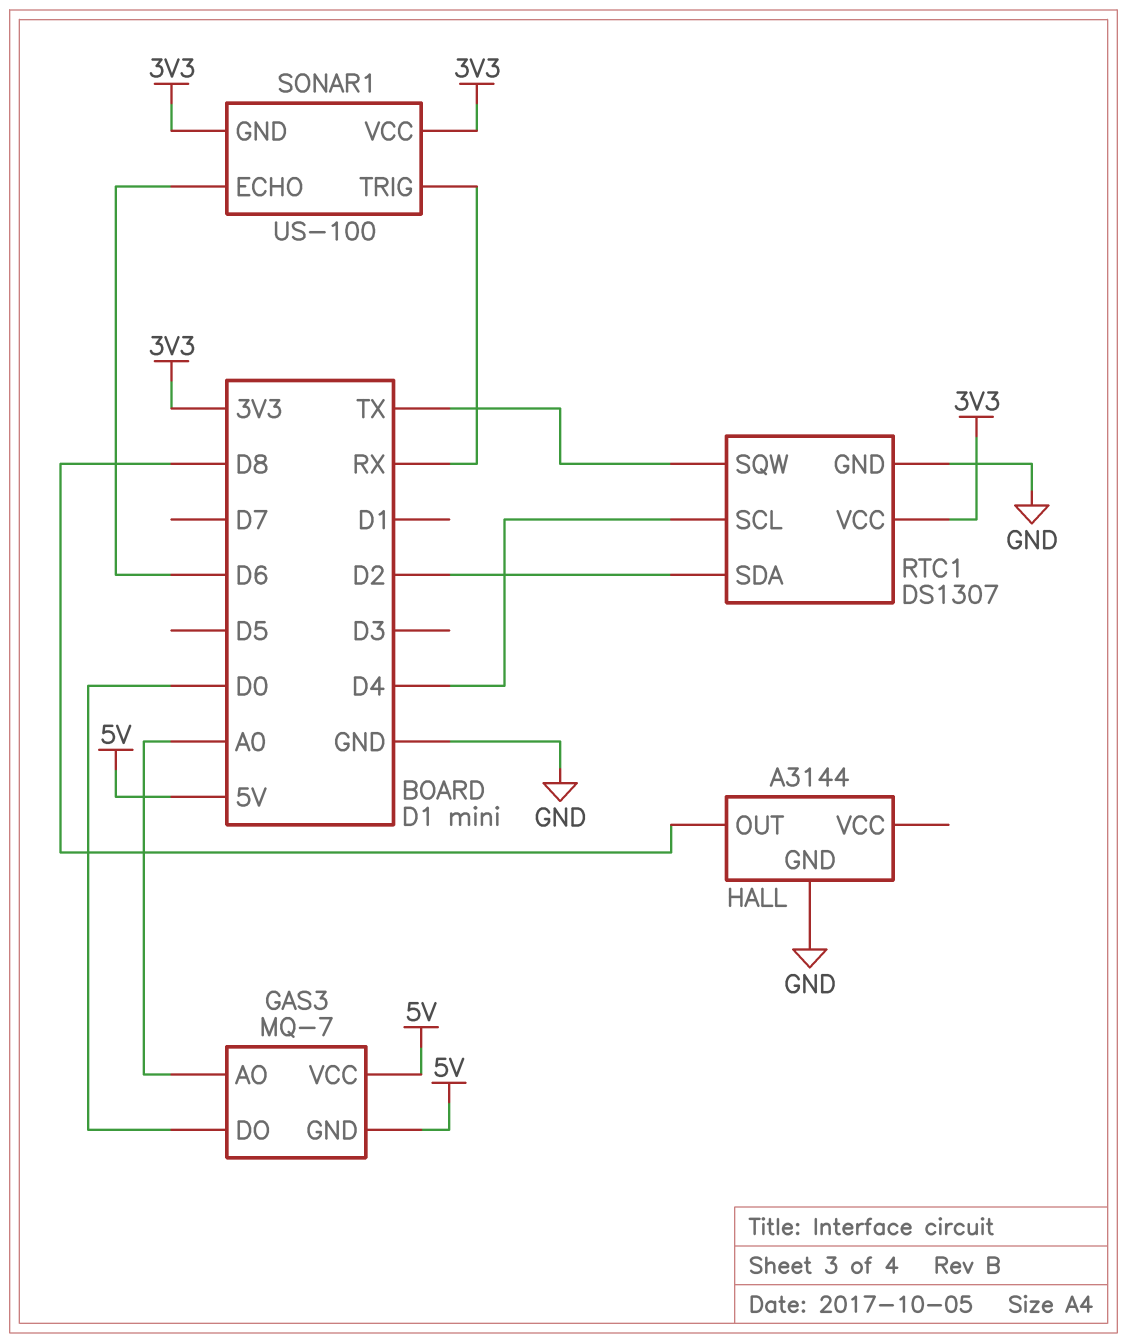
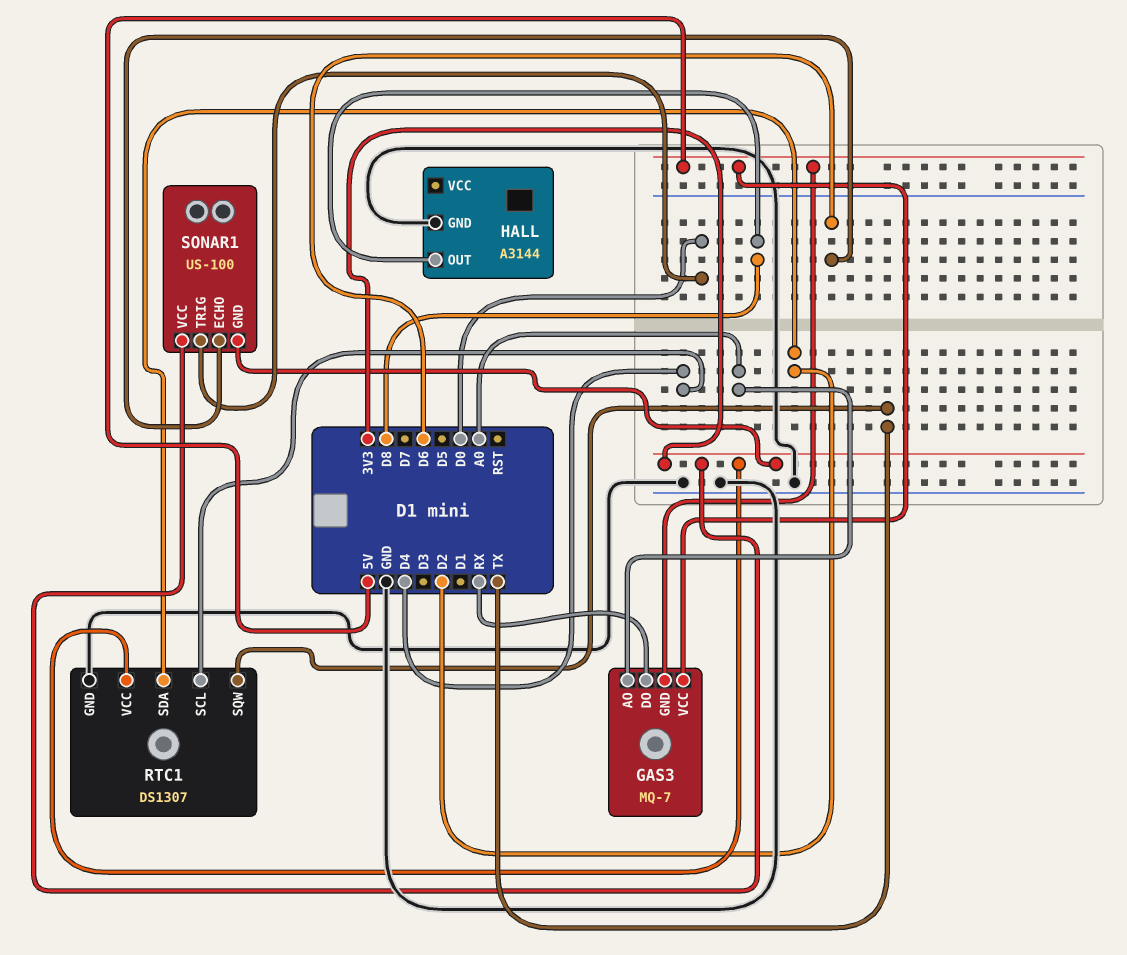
GAS3 pin DO: D0 -> RX
SONAR1 pin TRIG: RX -> D0

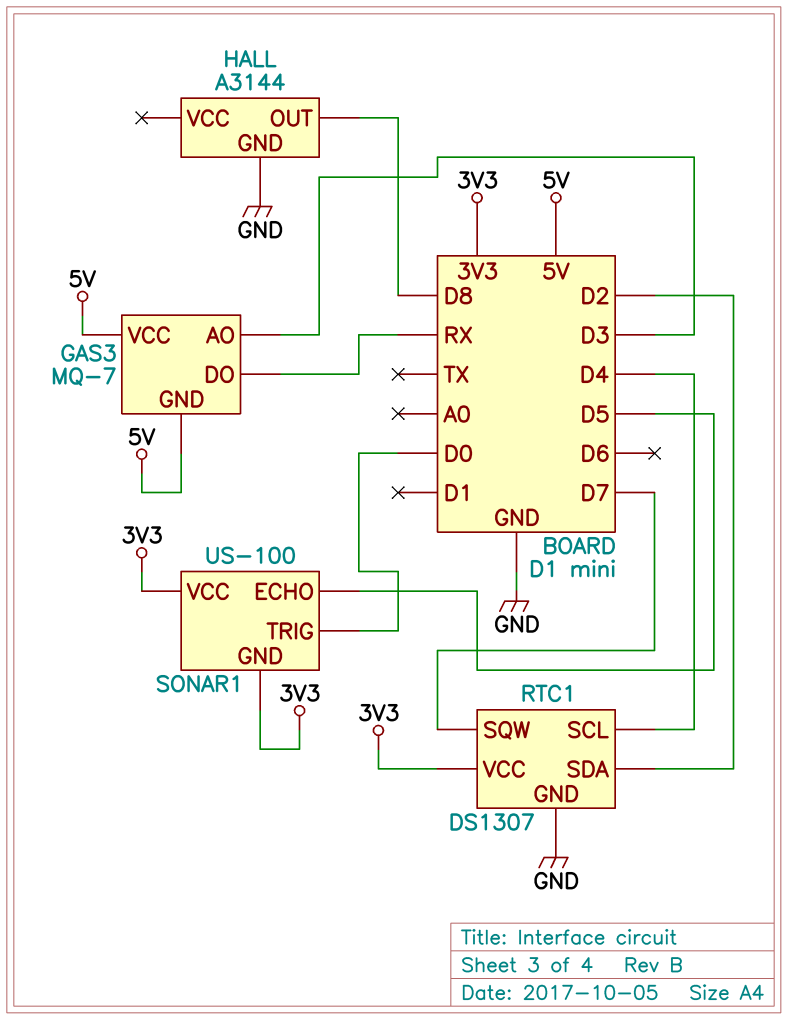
GAS3 pin AO: A0 -> D3
RTC1 pin SQW: TX -> D7
SONAR1 pin ECHO: D6 -> D5

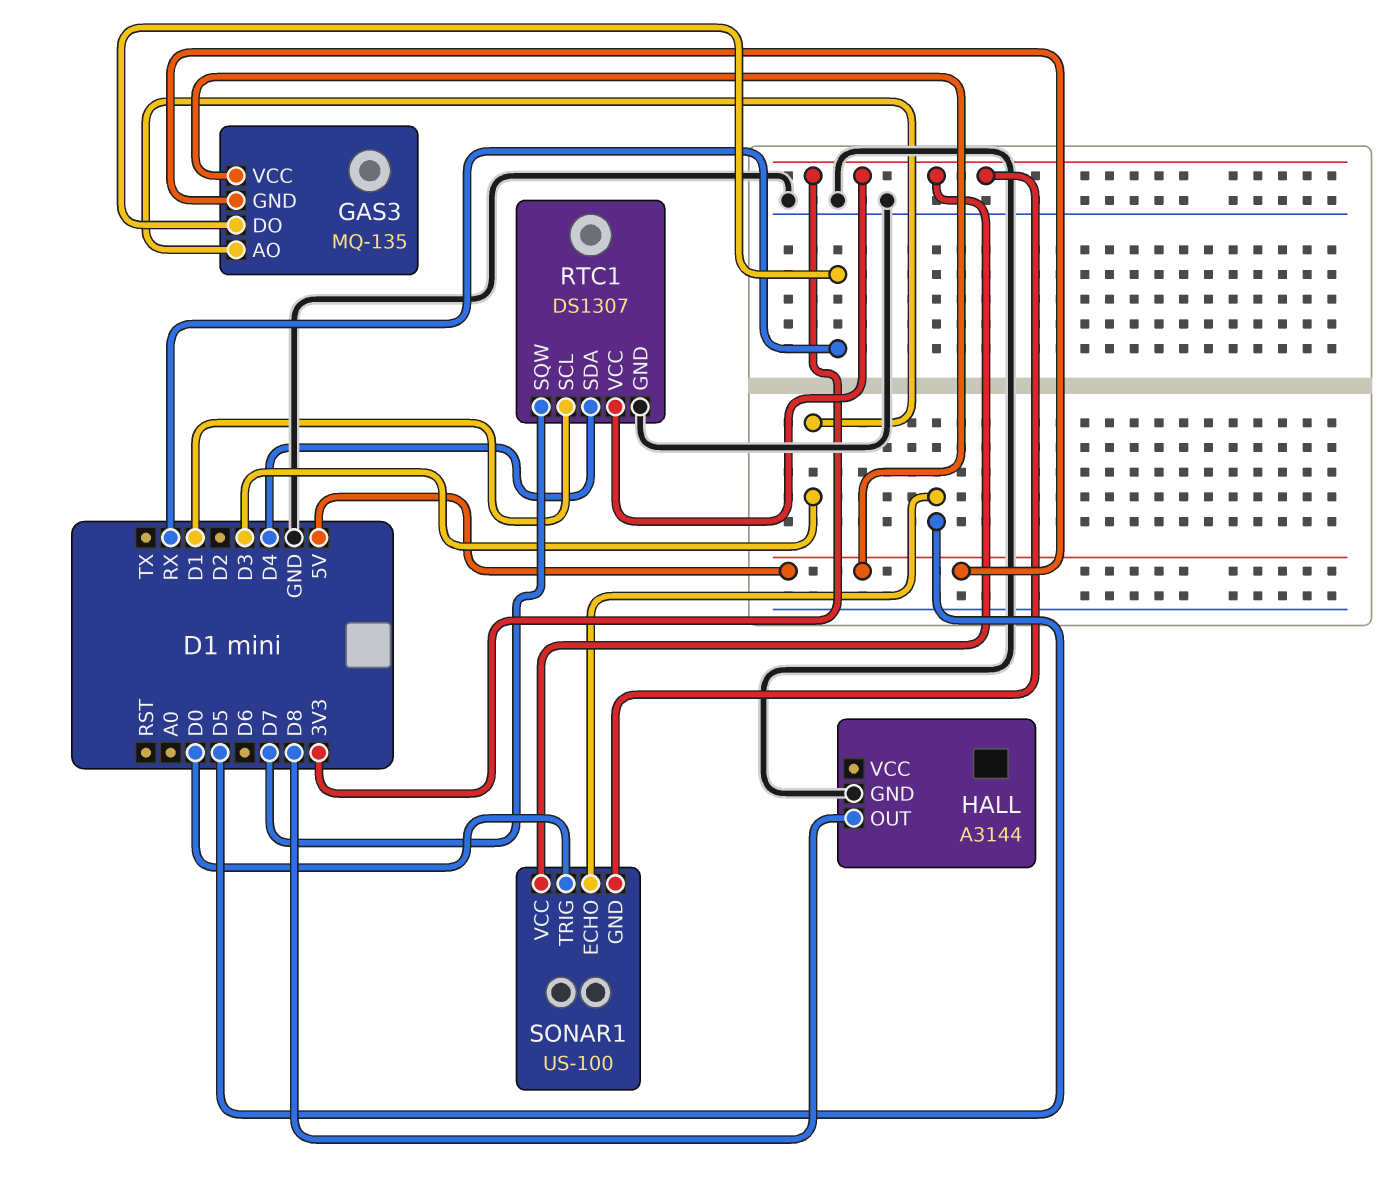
GAS3: MQ-7 -> MQ-135
RTC1 pin SCL: D4 -> D1
RTC1 pin SDA: D2 -> D4

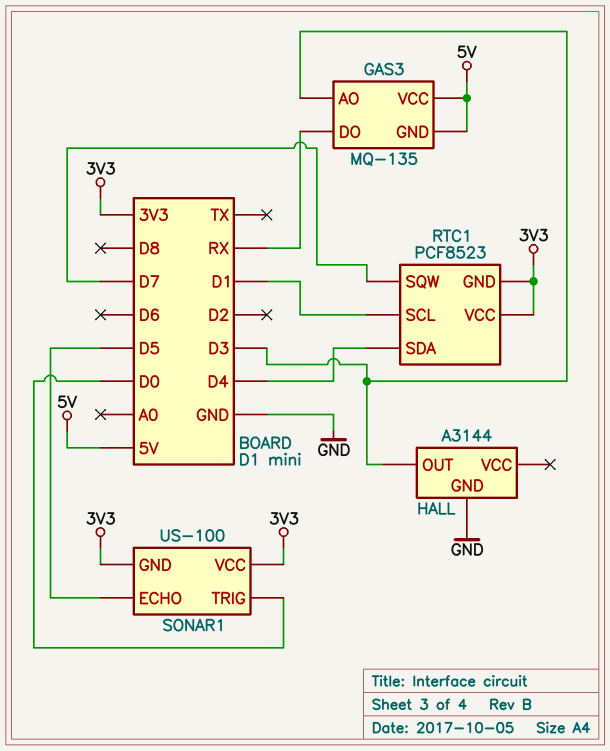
HALL pin OUT: D8 -> D3
RTC1: DS1307 -> PCF8523
RTC1 pin GND: GND -> 3V3

